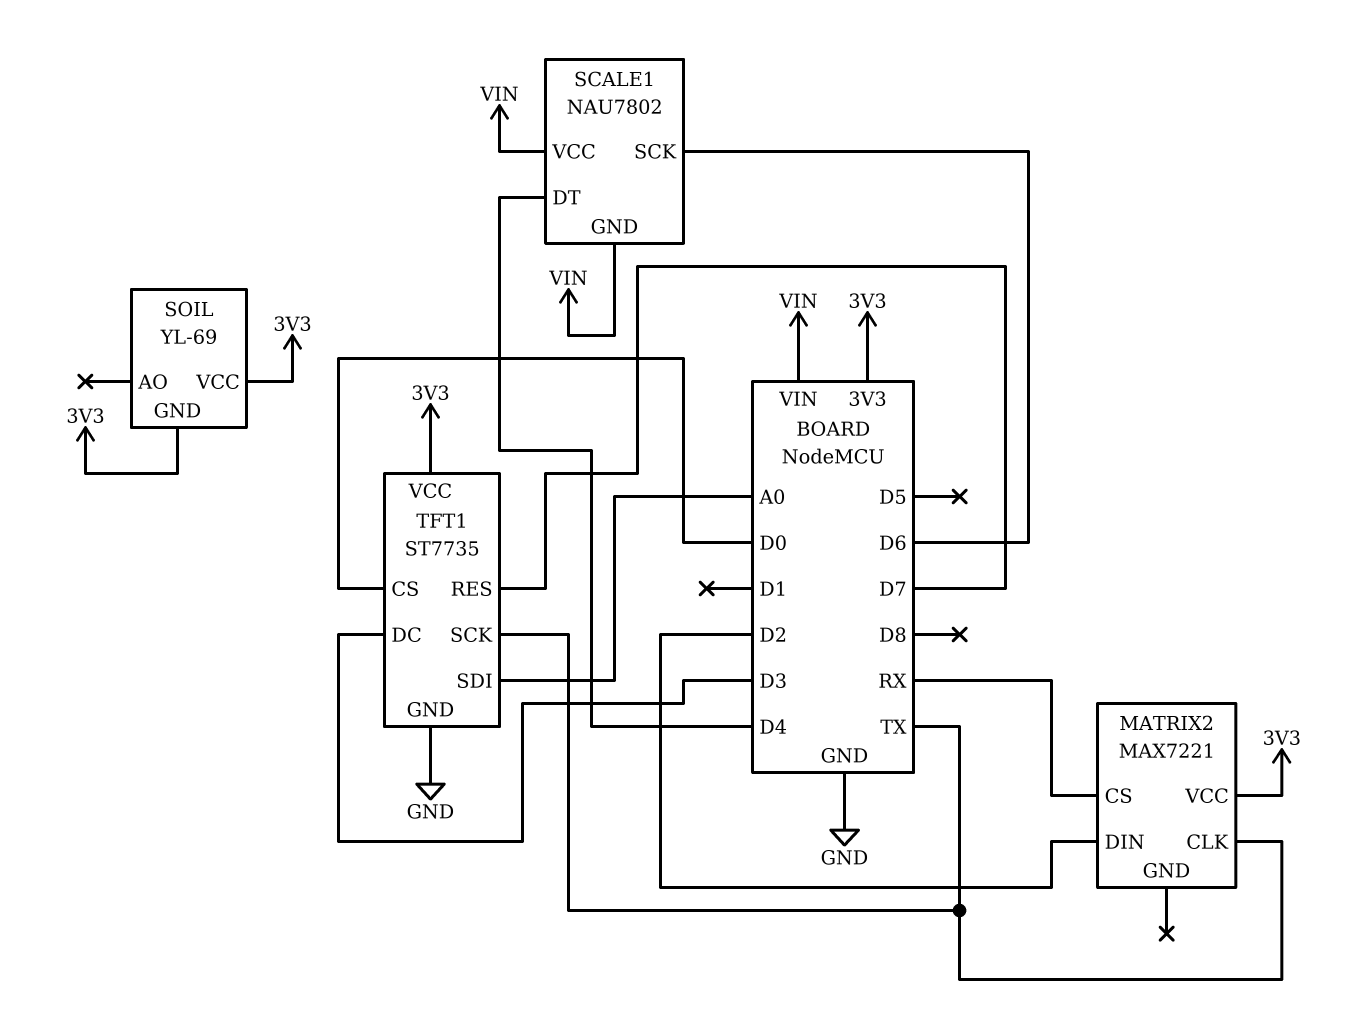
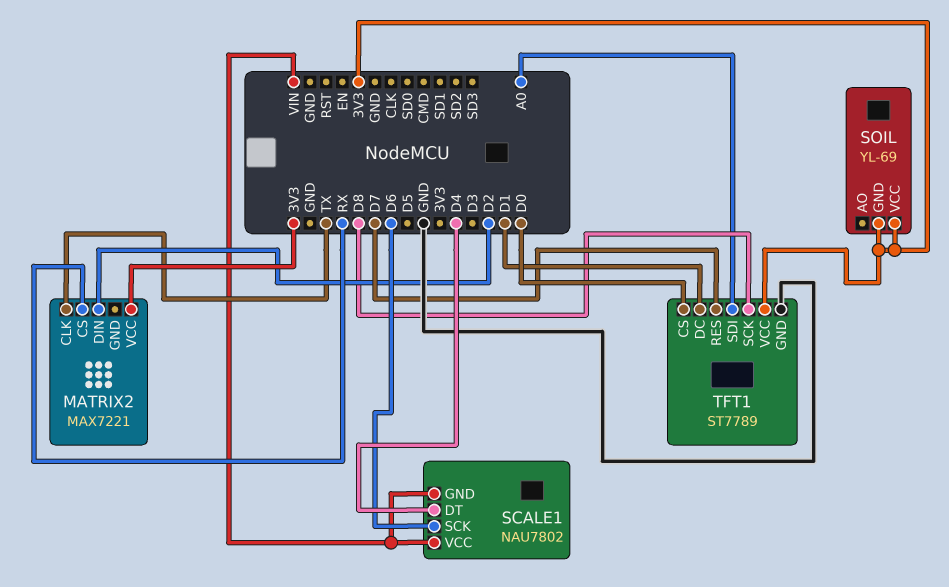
TFT1: ST7735 -> ST7789
TFT1 pin DC: D3 -> D1
TFT1 pin SCK: TX -> D8

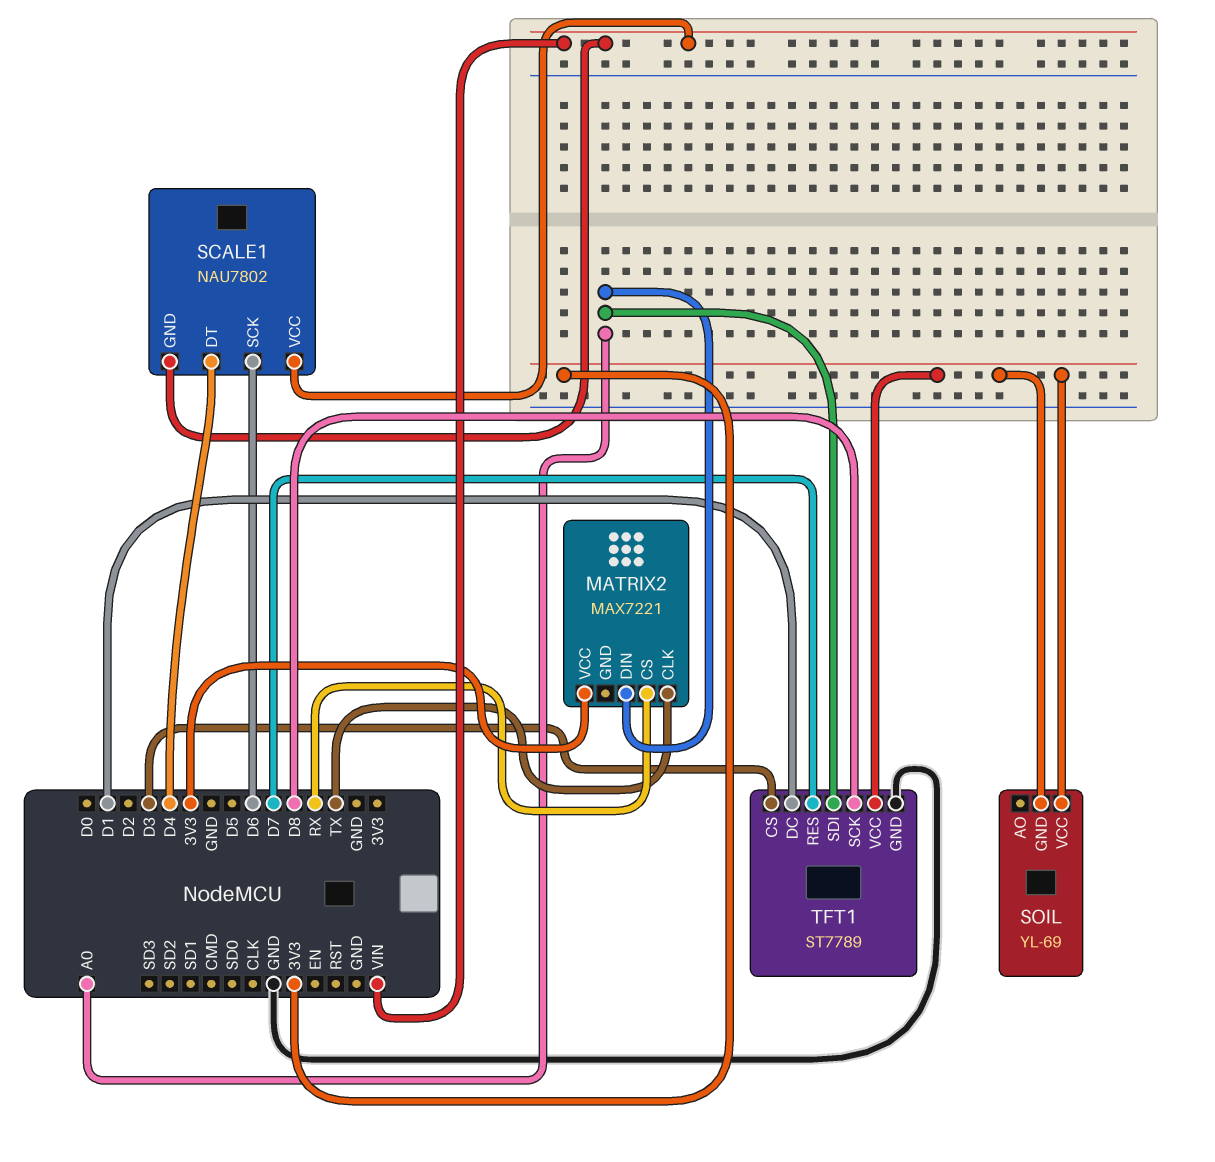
MATRIX2 pin DIN: D2 -> A0
TFT1 pin CS: D0 -> D3

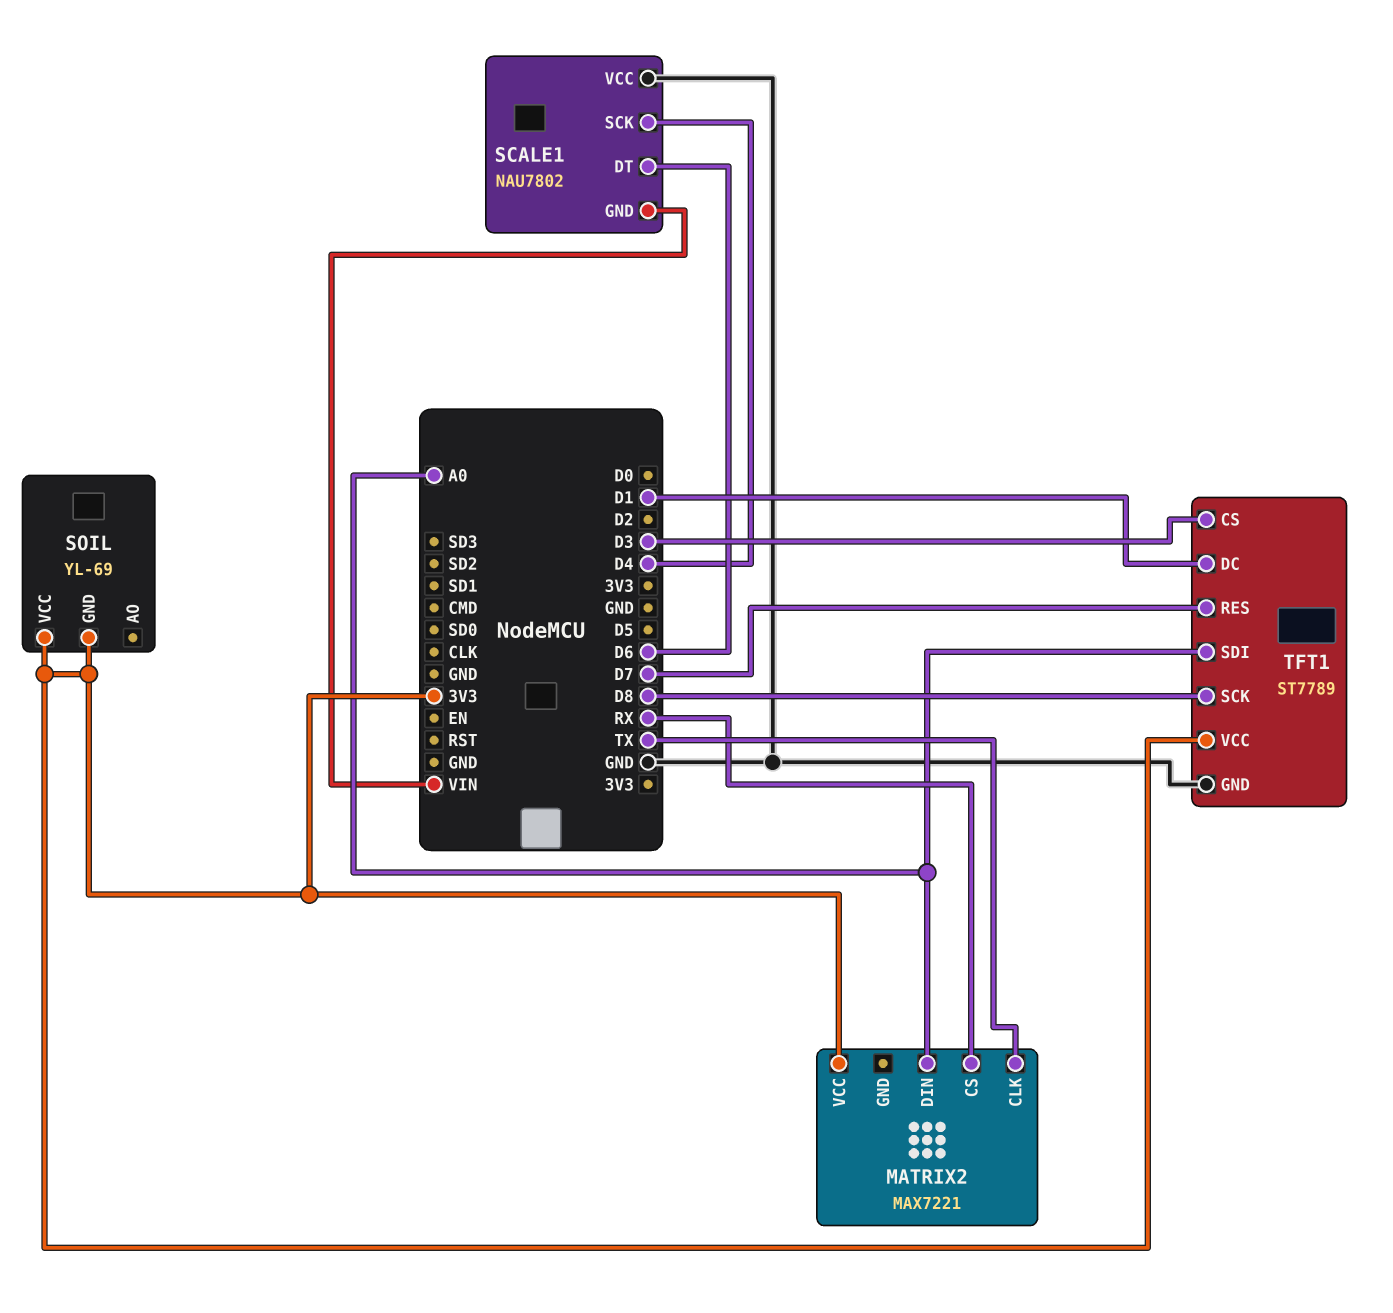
SCALE1 pin DT: D4 -> D6
SCALE1 pin SCK: D6 -> D4
SCALE1 pin VCC: VIN -> GND

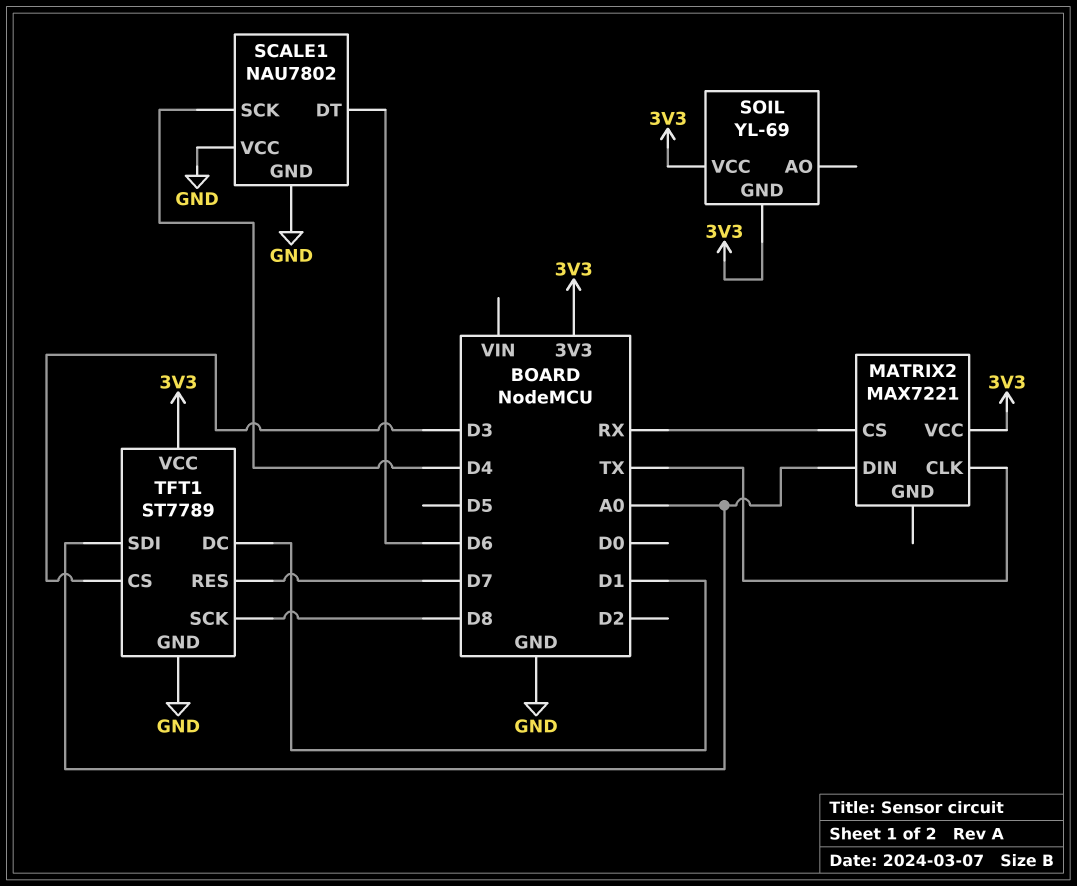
SCALE1 pin GND: VIN -> GND

